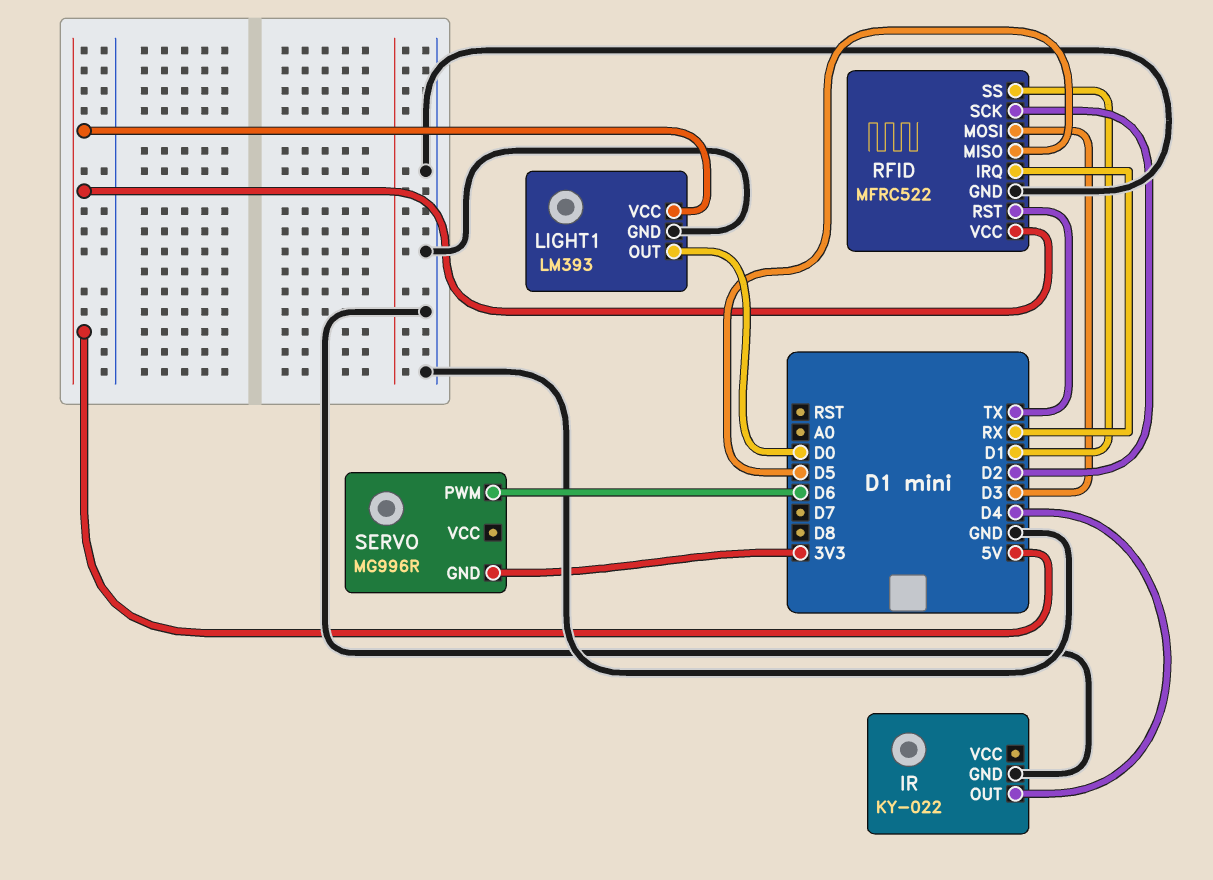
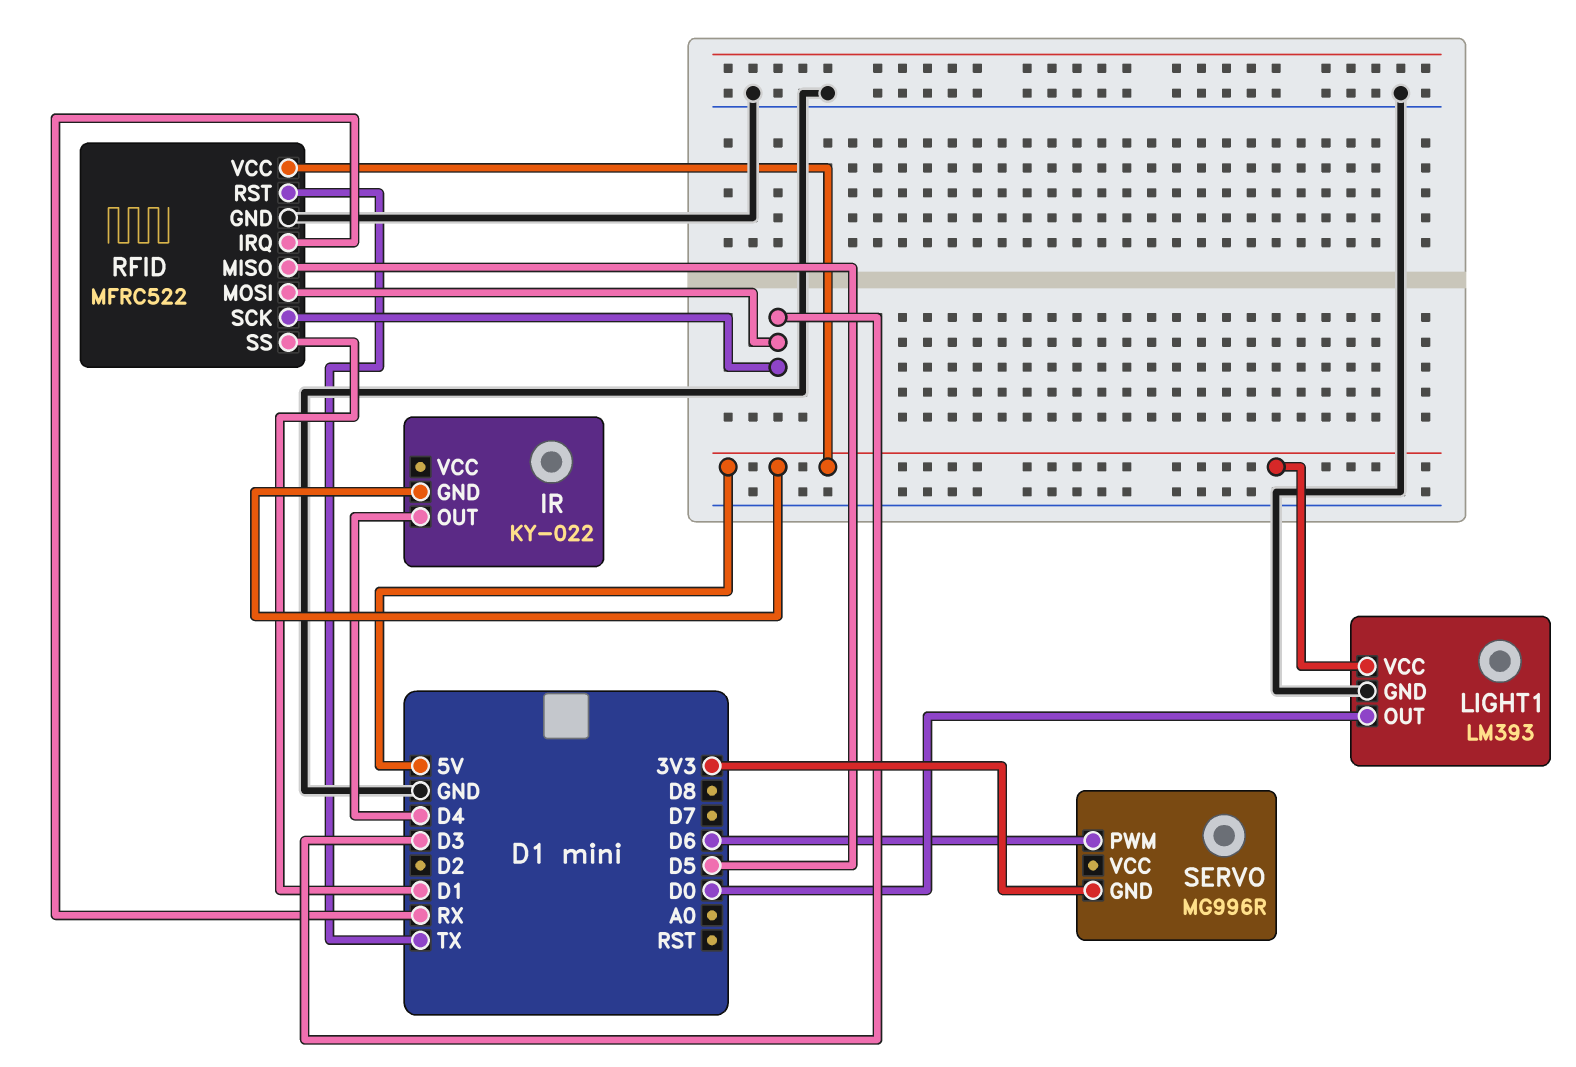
IR pin GND: GND -> 5V
RFID pin SCK: D2 -> D3

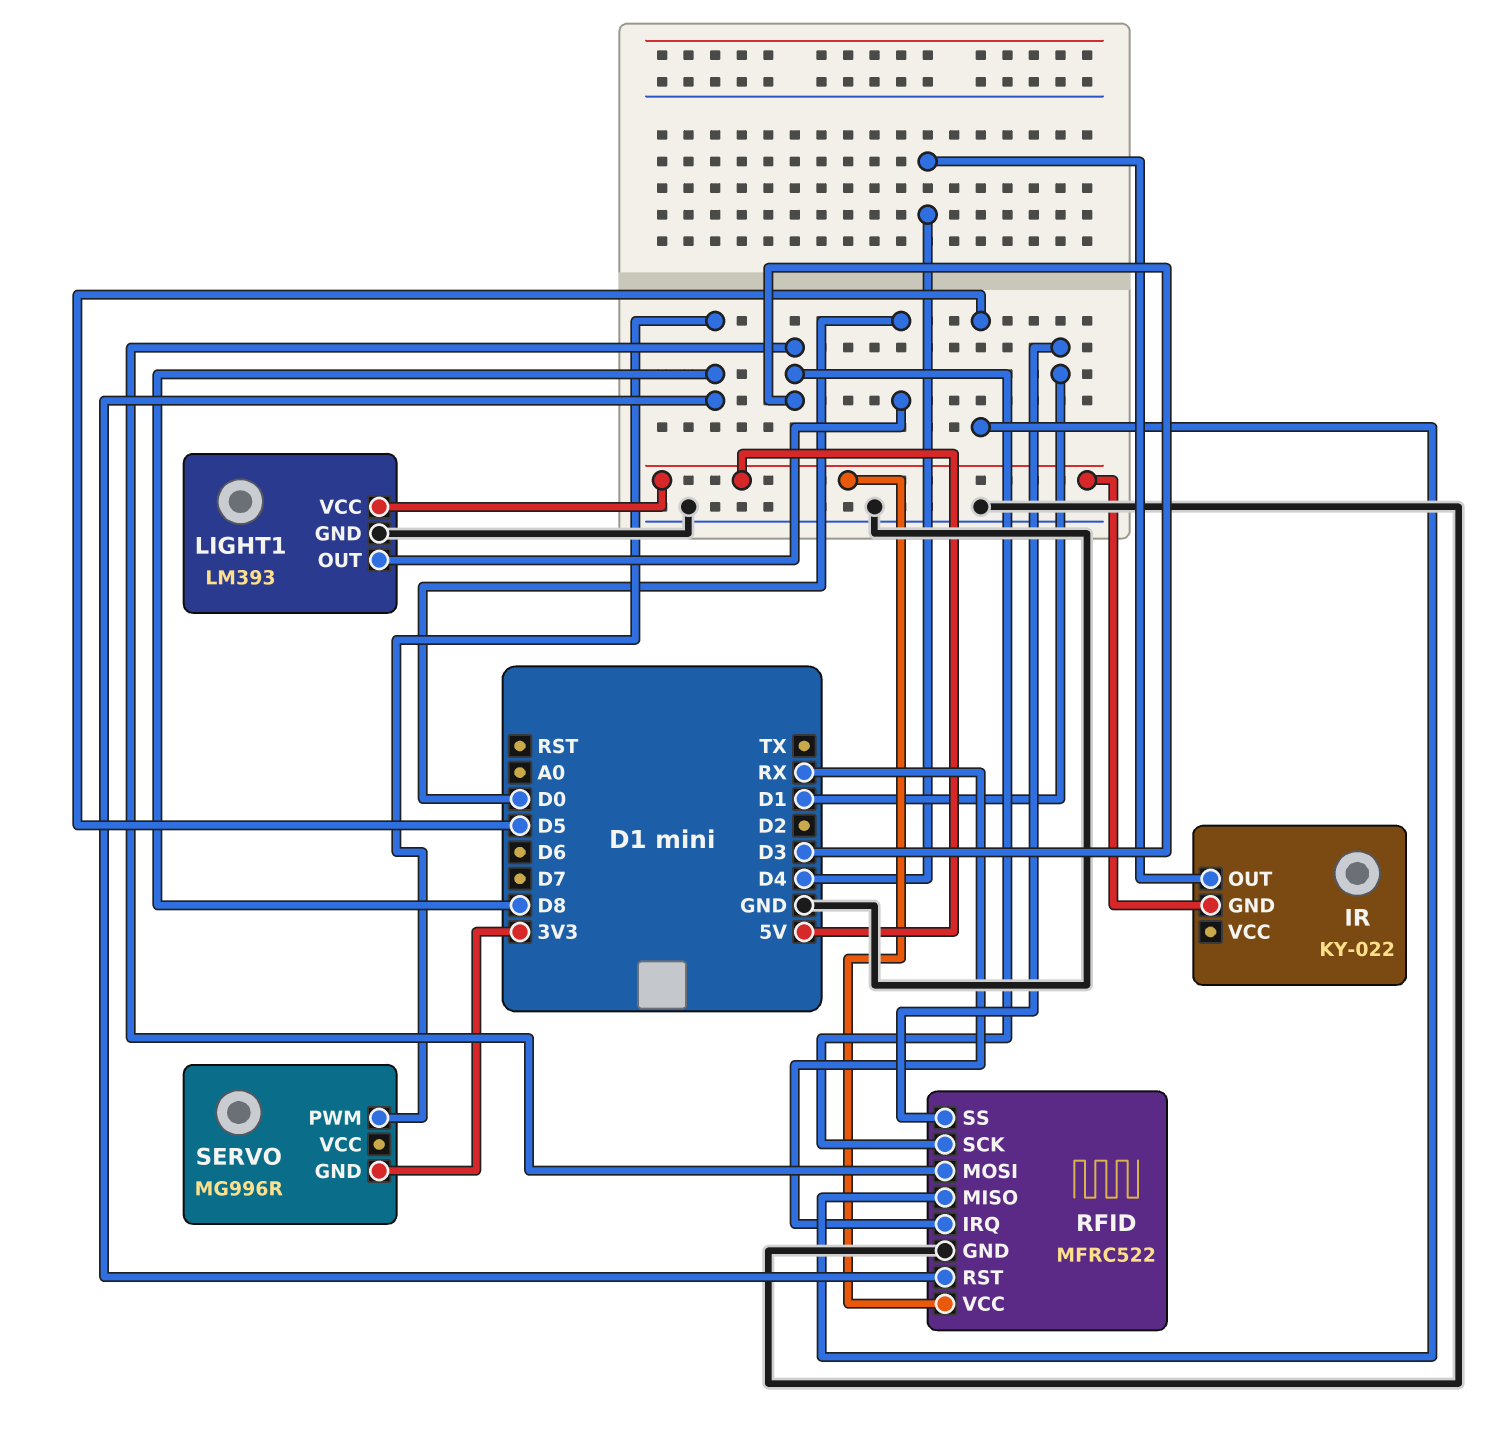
RFID pin RST: TX -> D8
SERVO pin PWM: D6 -> D8

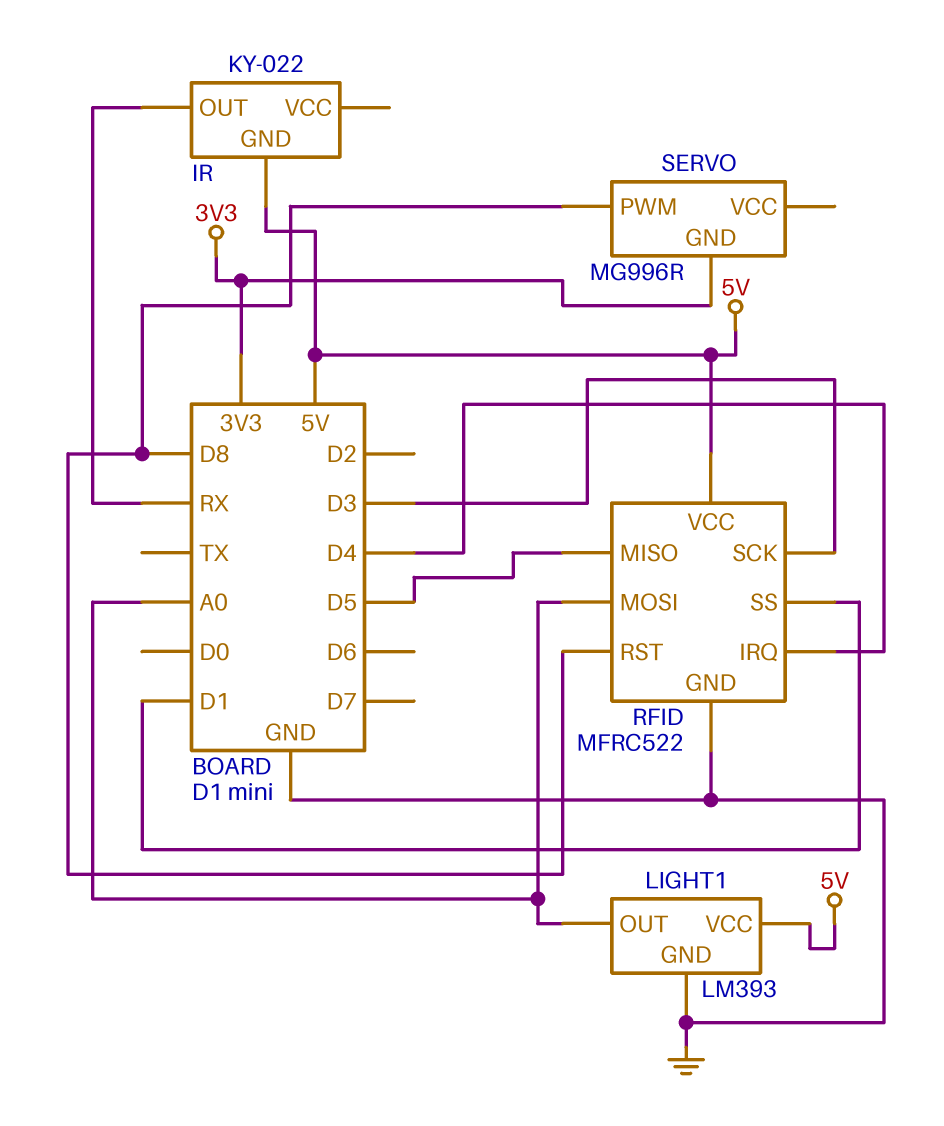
IR pin OUT: D4 -> RX
LIGHT1 pin OUT: D0 -> A0
RFID pin IRQ: RX -> D4
RFID pin MOSI: D3 -> A0

